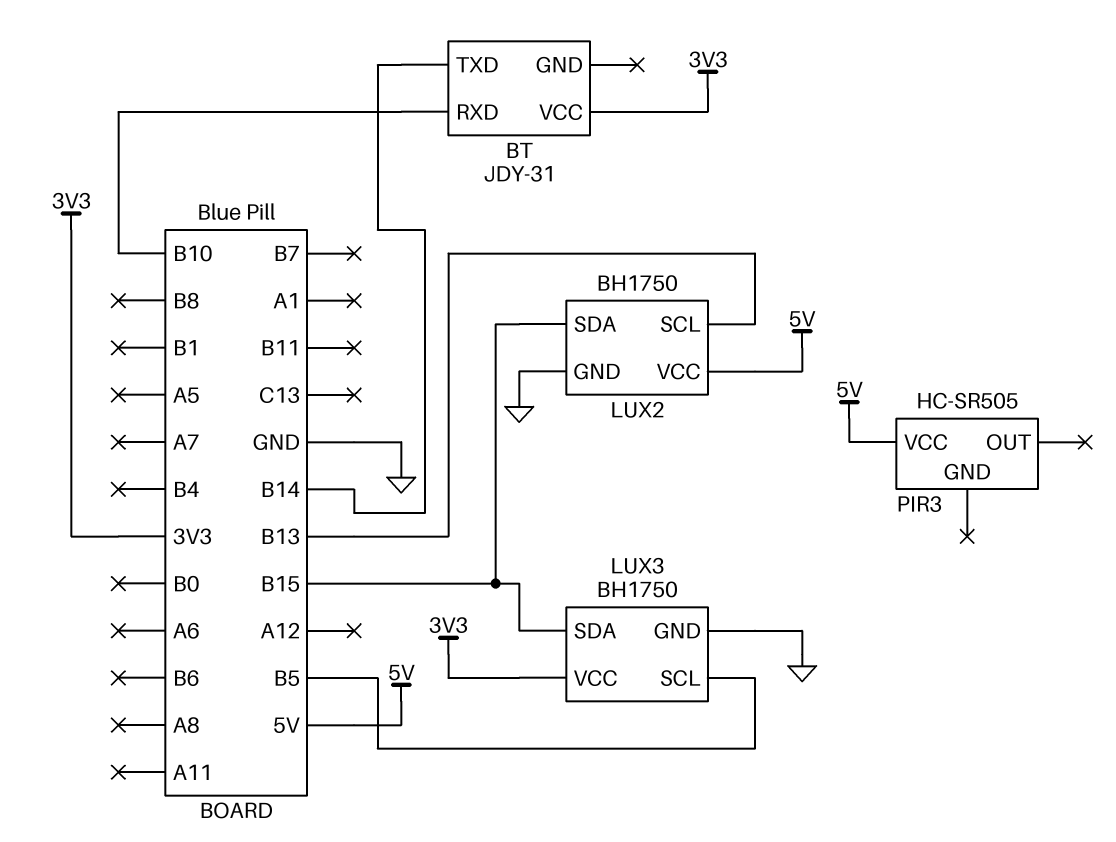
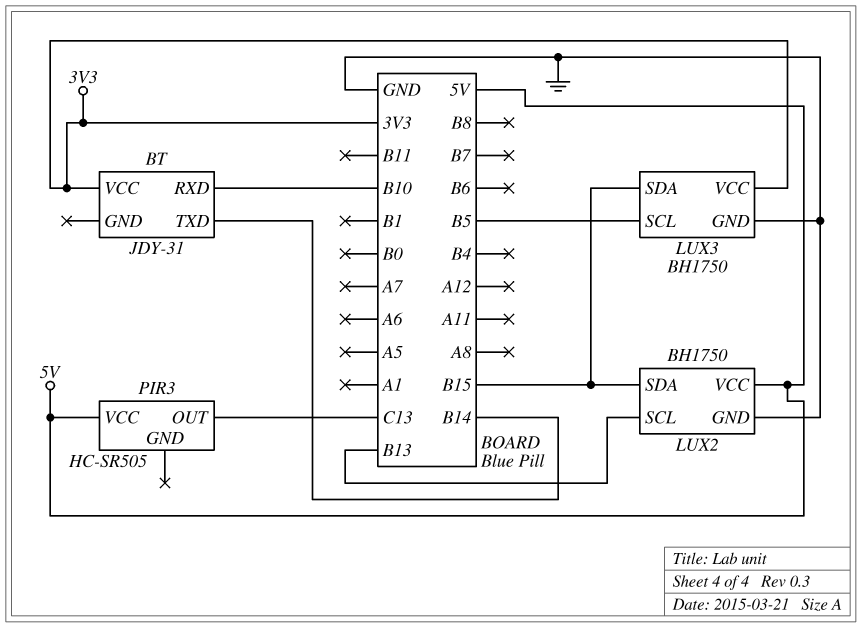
PIR3 pin OUT: none -> C13

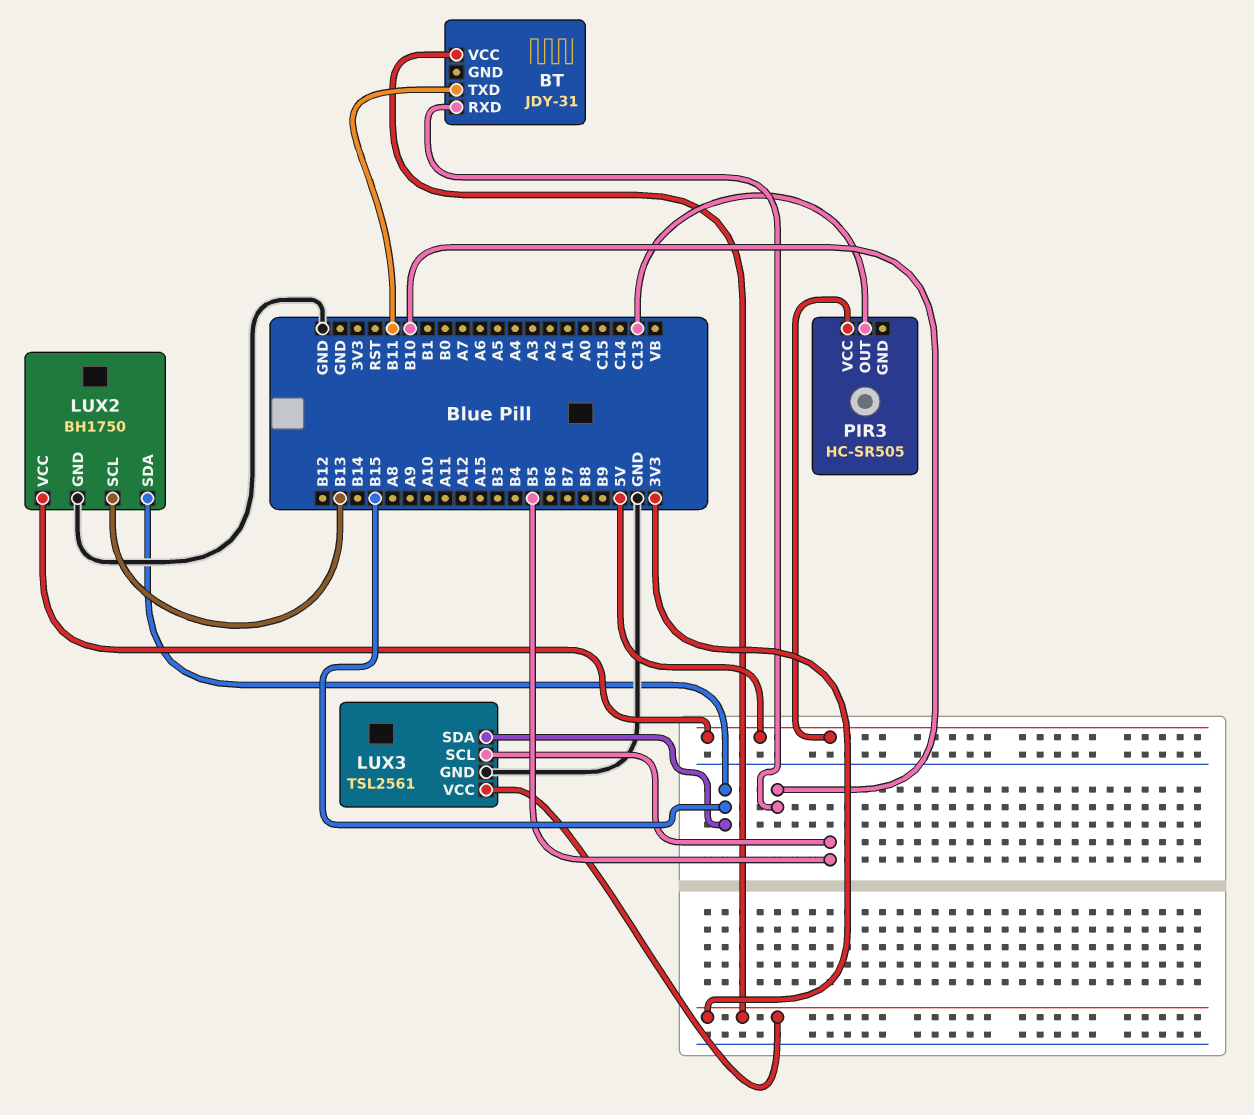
BT pin TXD: B14 -> B11
LUX3: BH1750 -> TSL2561

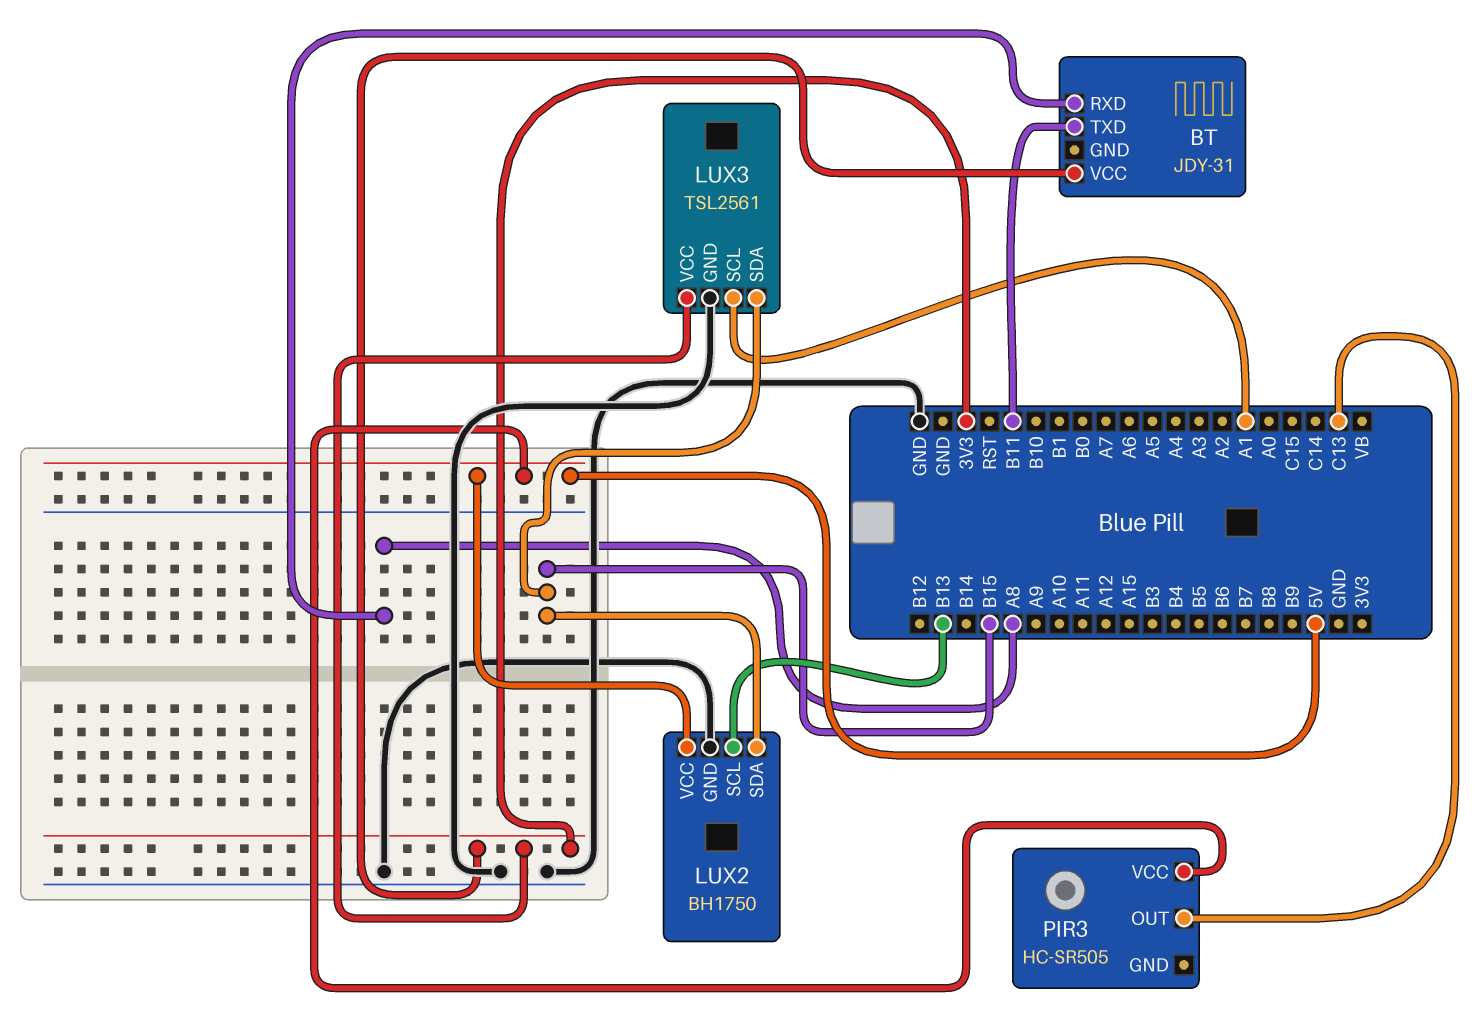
BT pin RXD: B10 -> A8
LUX3 pin SCL: B5 -> A1

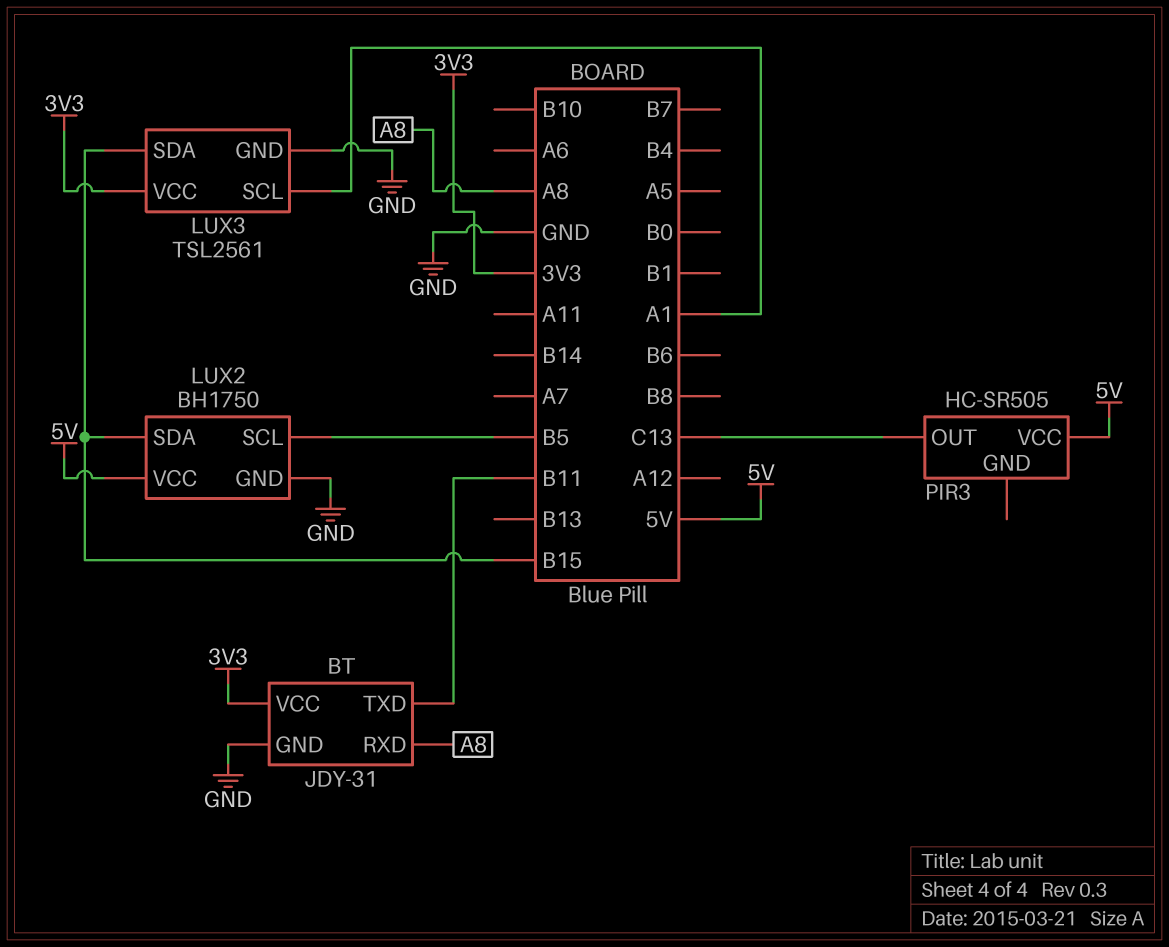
BT pin GND: none -> GND
LUX2 pin SCL: B13 -> B5

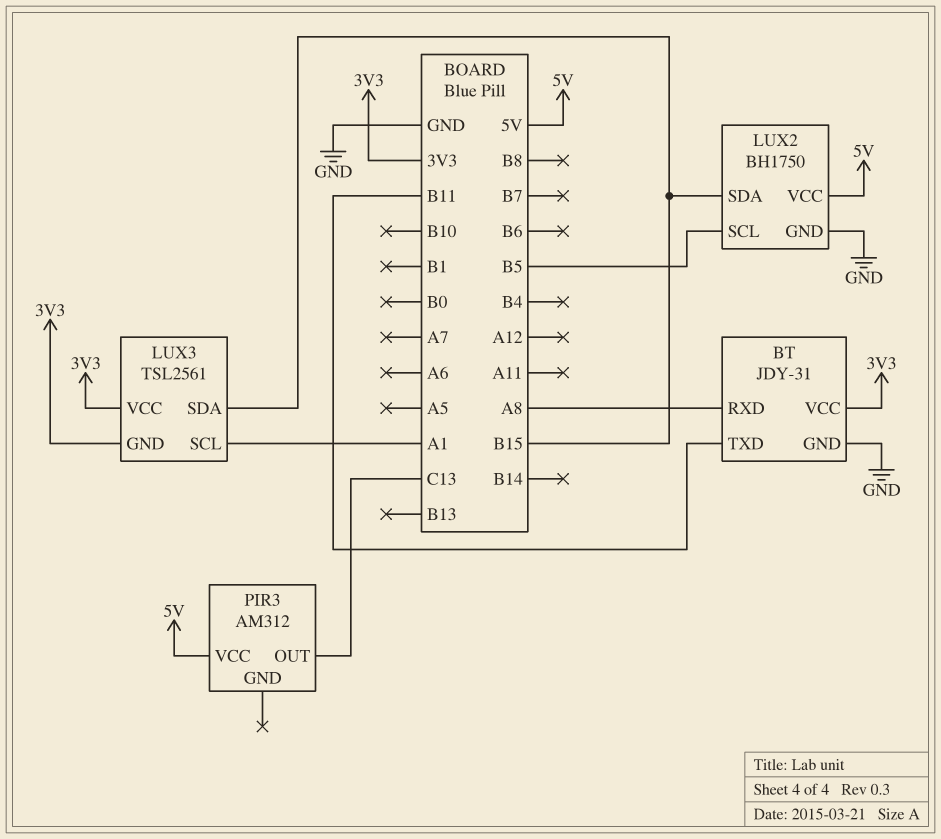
LUX3 pin GND: GND -> 3V3
PIR3: HC-SR505 -> AM312

